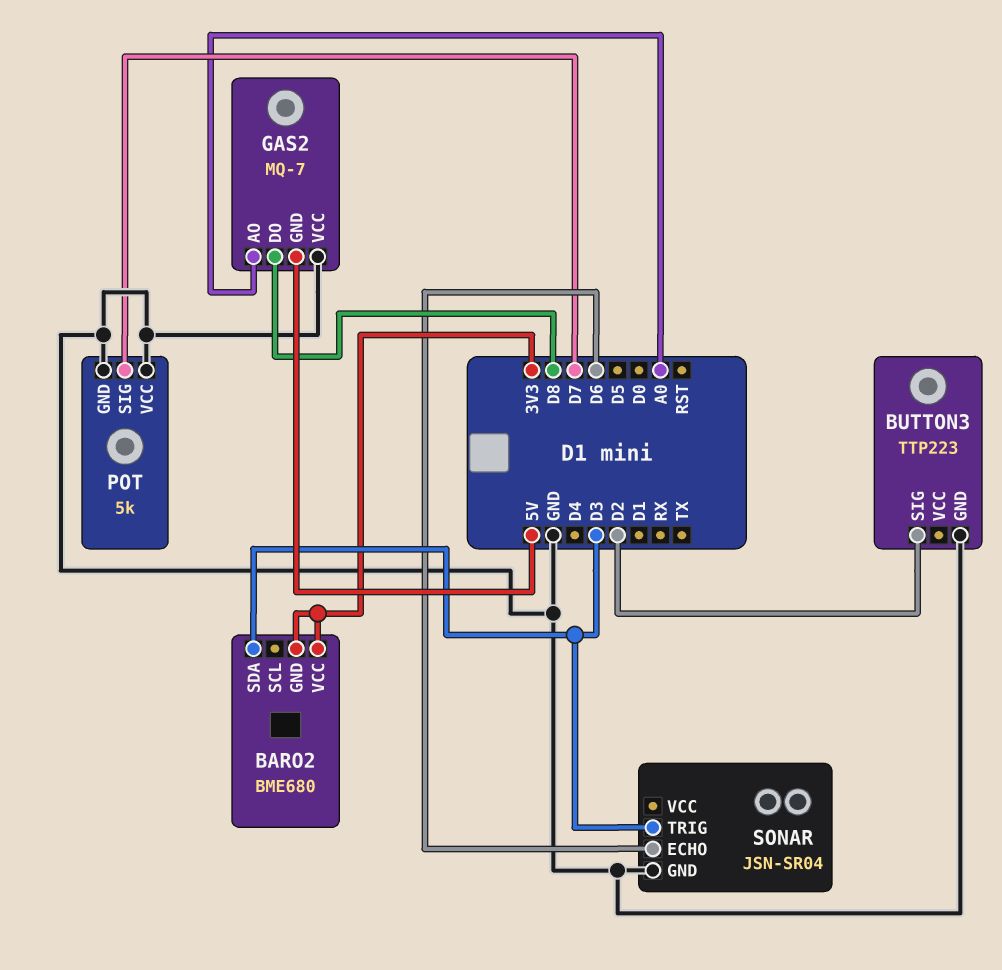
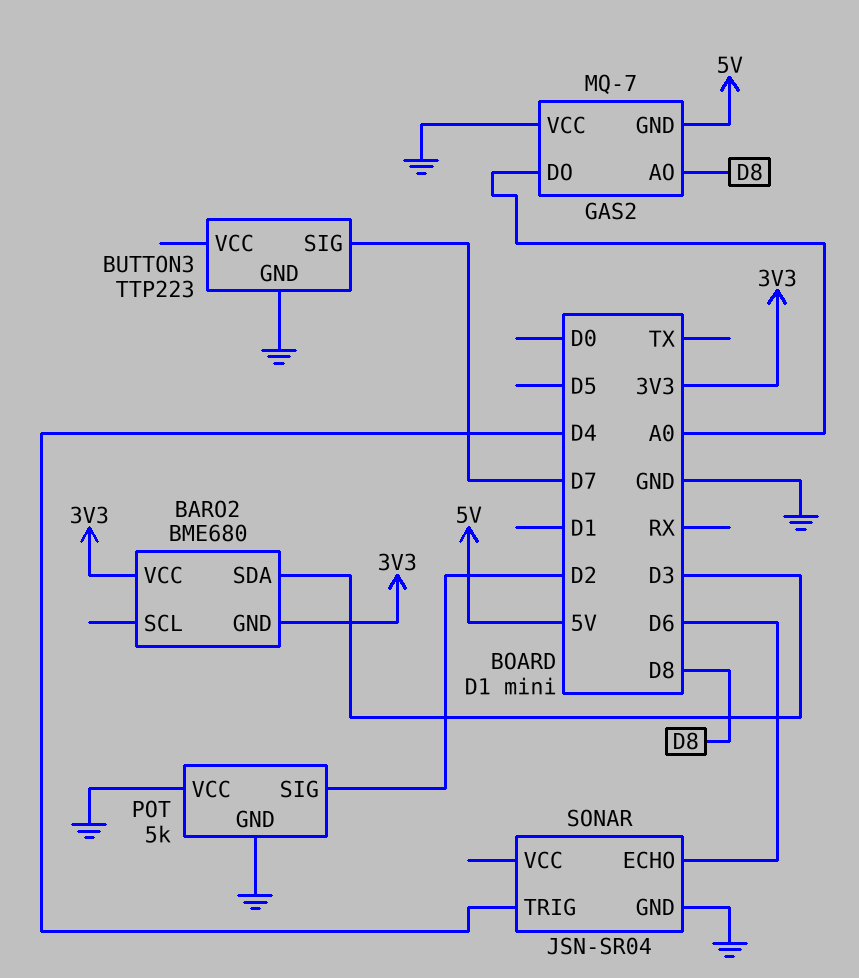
BUTTON3 pin SIG: D2 -> D7
GAS2 pin AO: A0 -> D8
GAS2 pin DO: D8 -> A0
POT pin SIG: D7 -> D2
SONAR pin TRIG: D3 -> D4

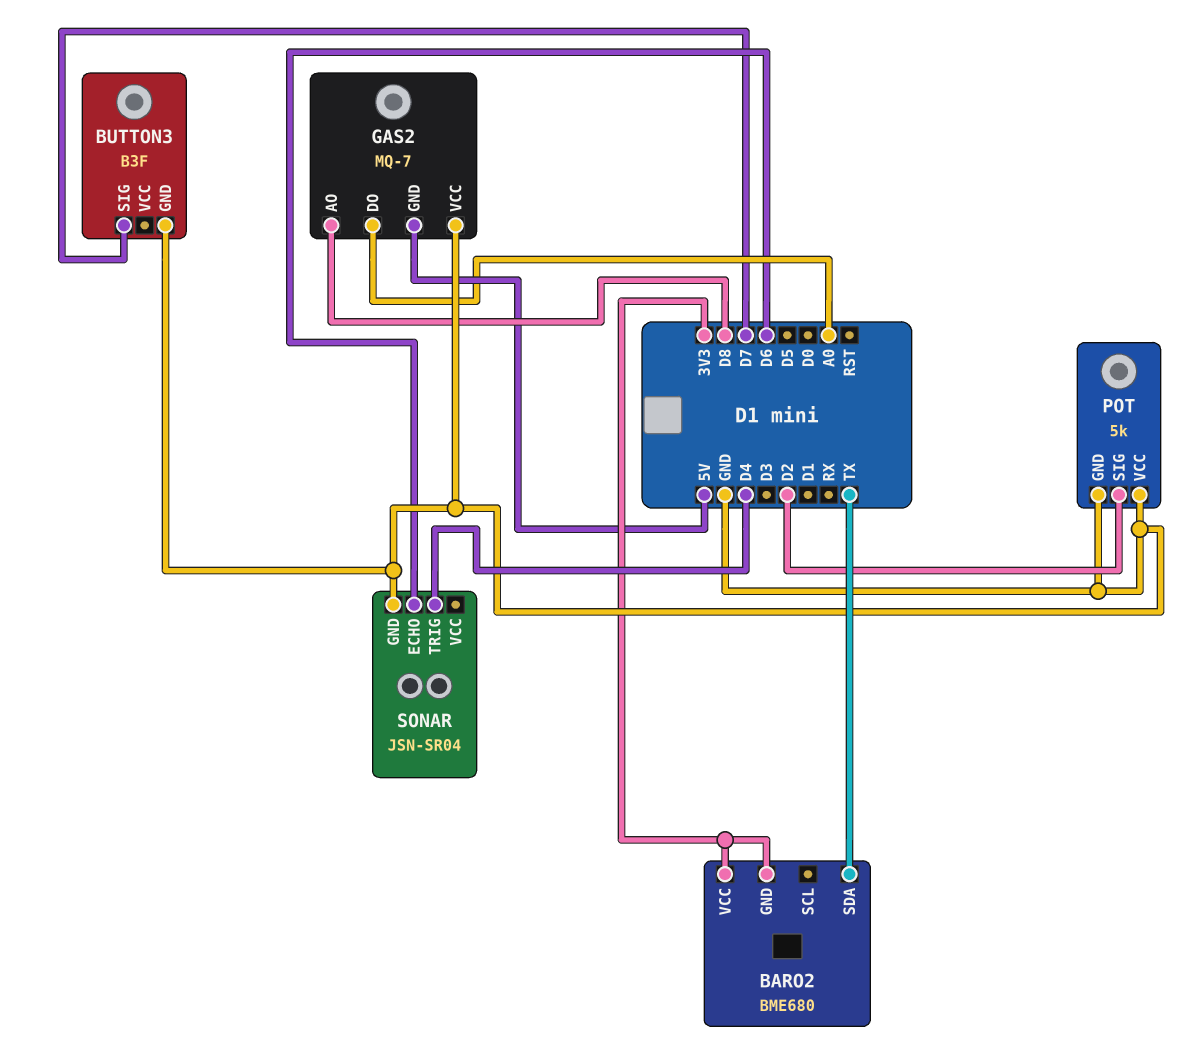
BARO2 pin SDA: D3 -> TX
BUTTON3: TTP223 -> B3F

